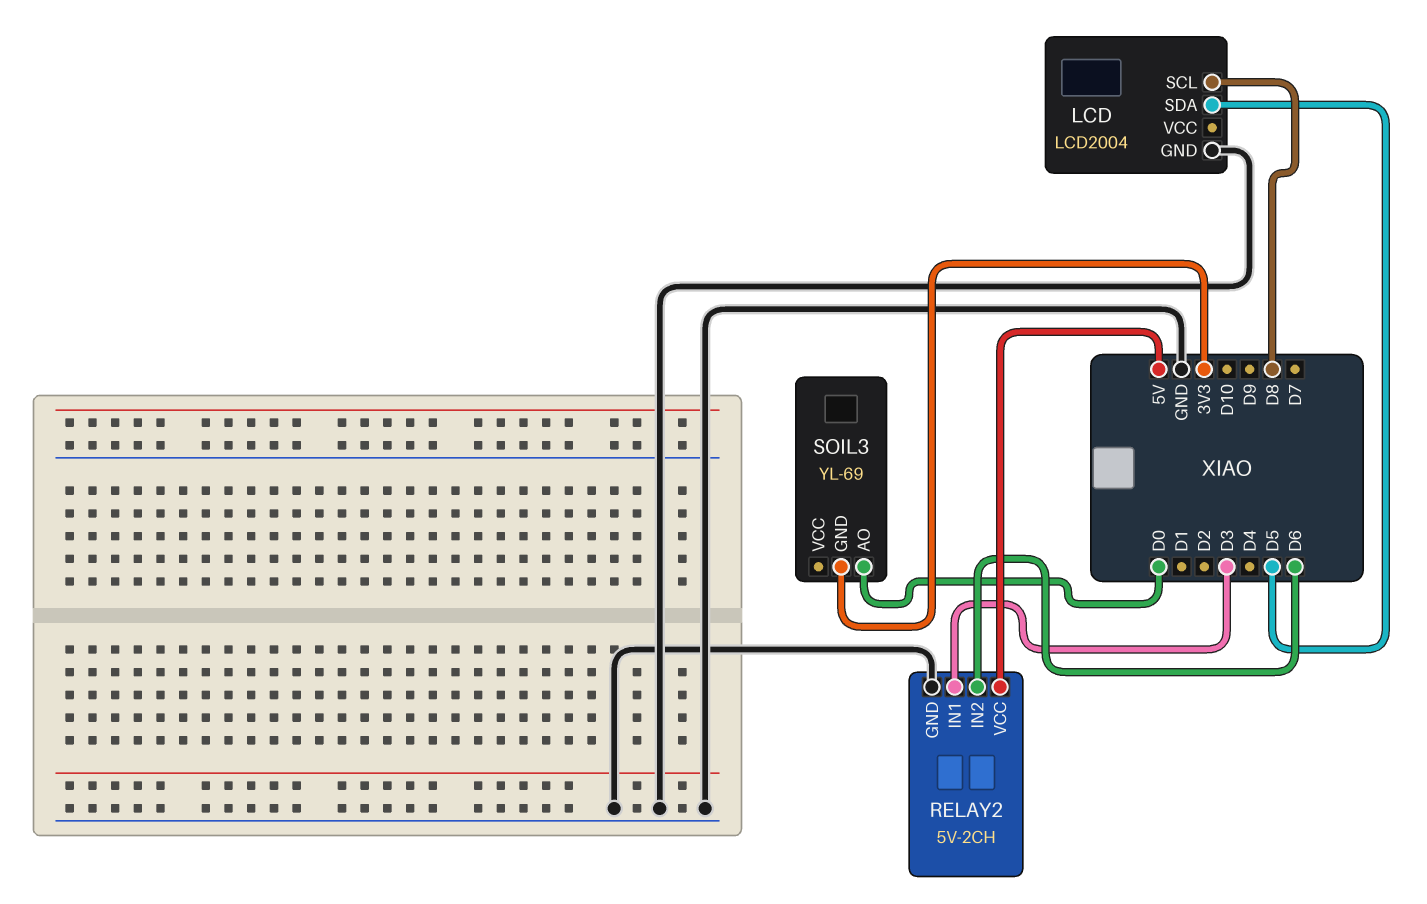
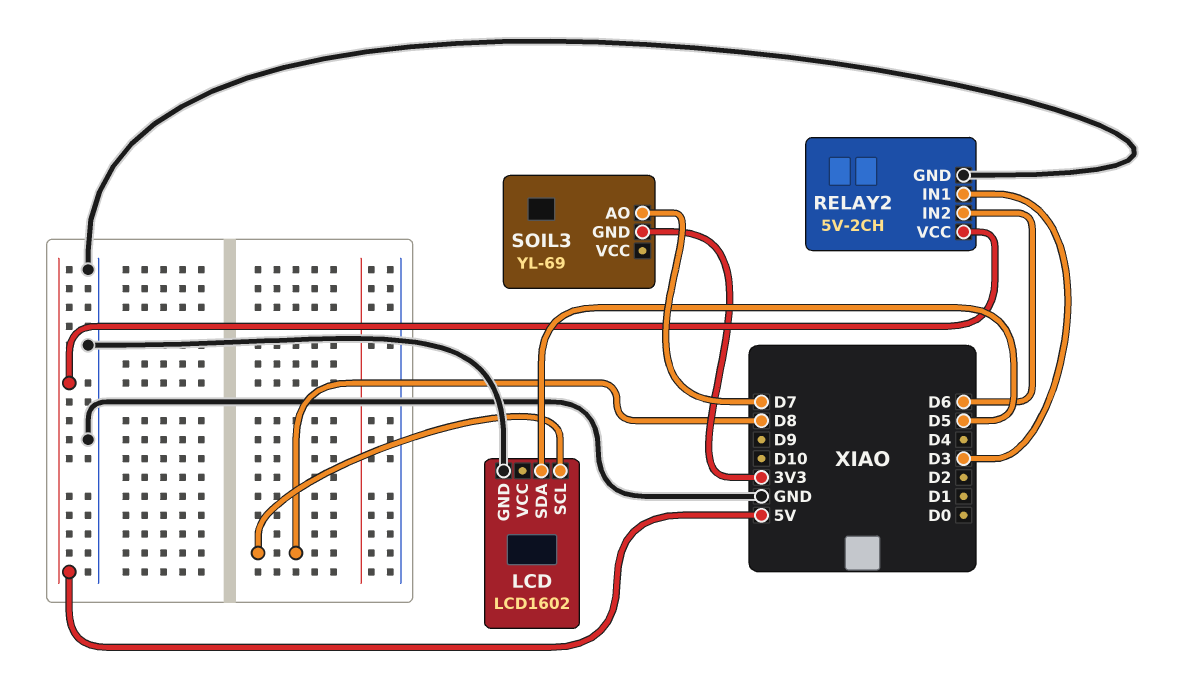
LCD: LCD2004 -> LCD1602
SOIL3 pin AO: D0 -> D7

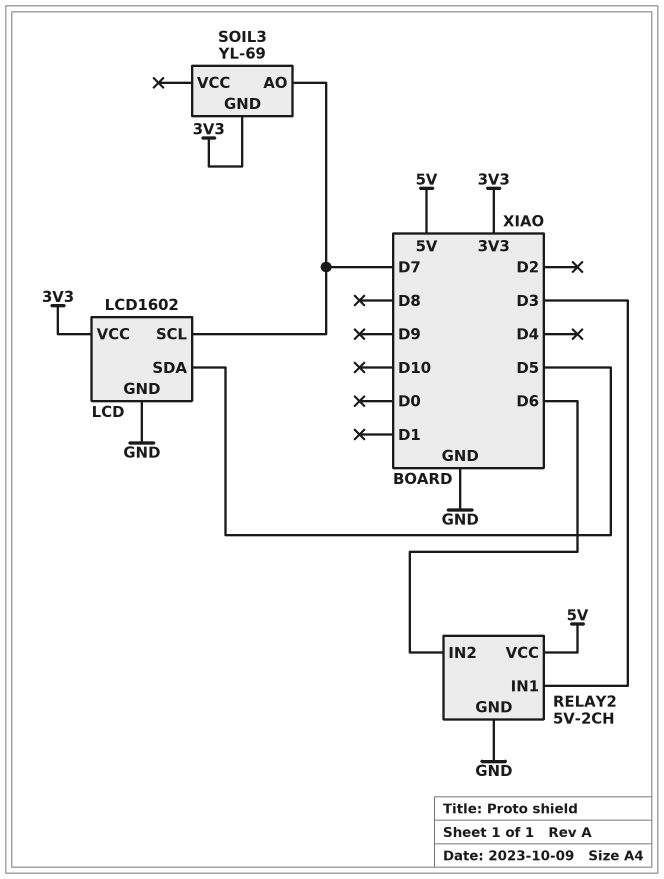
LCD pin SCL: D8 -> D7
LCD pin VCC: none -> 3V3

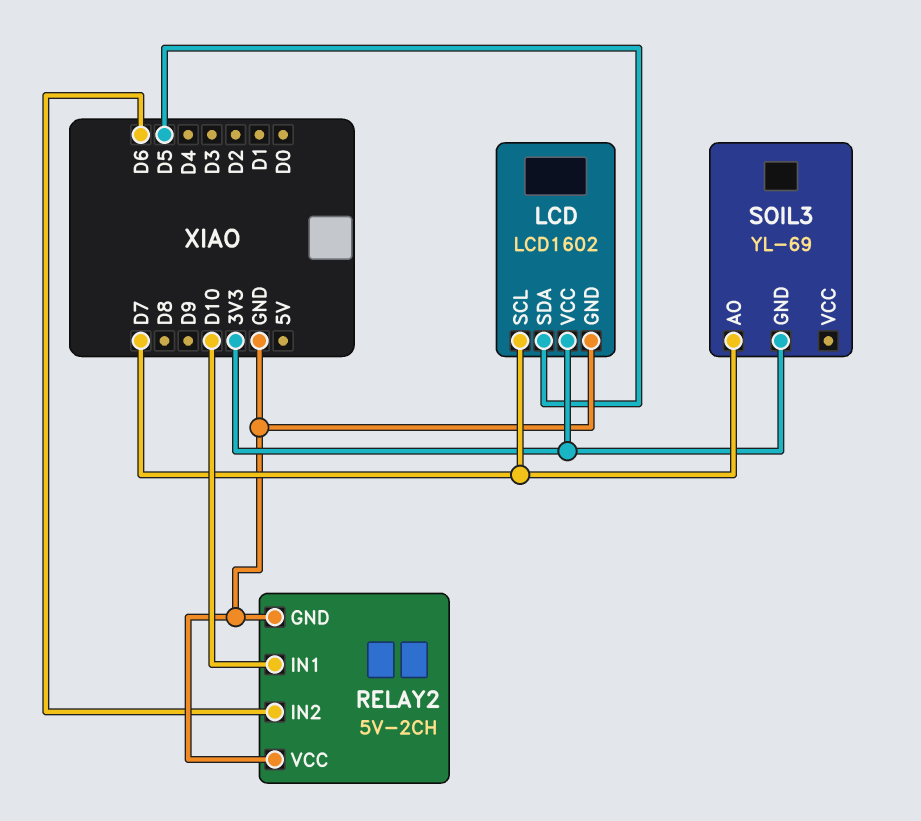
RELAY2 pin IN1: D3 -> D10
RELAY2 pin VCC: 5V -> GND

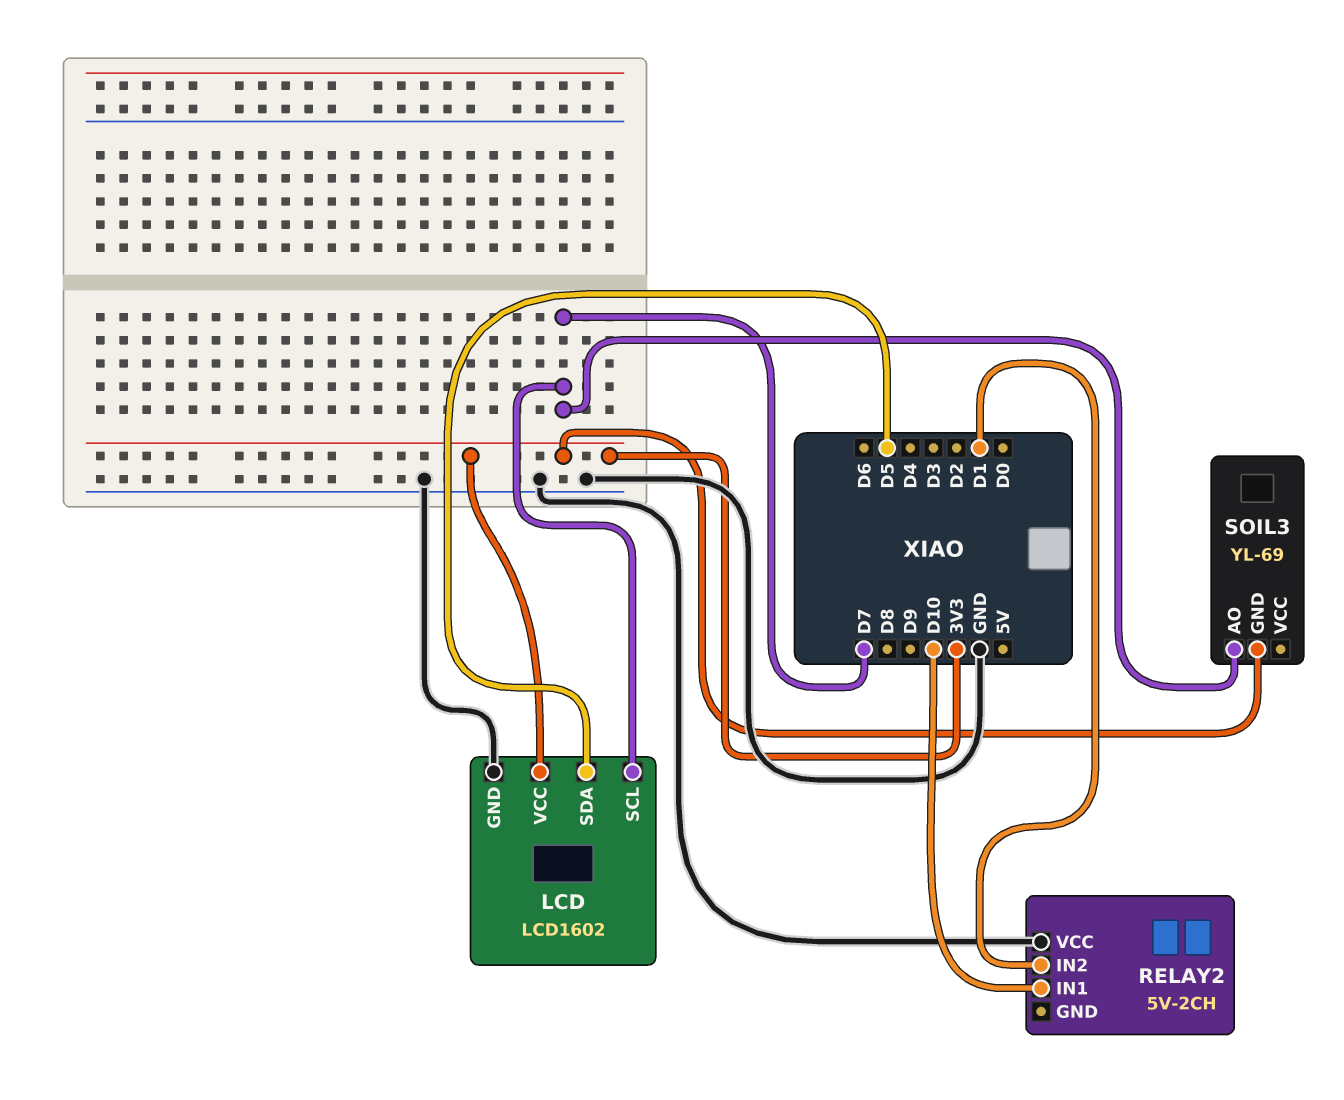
RELAY2 pin GND: GND -> none
RELAY2 pin IN2: D6 -> D1

